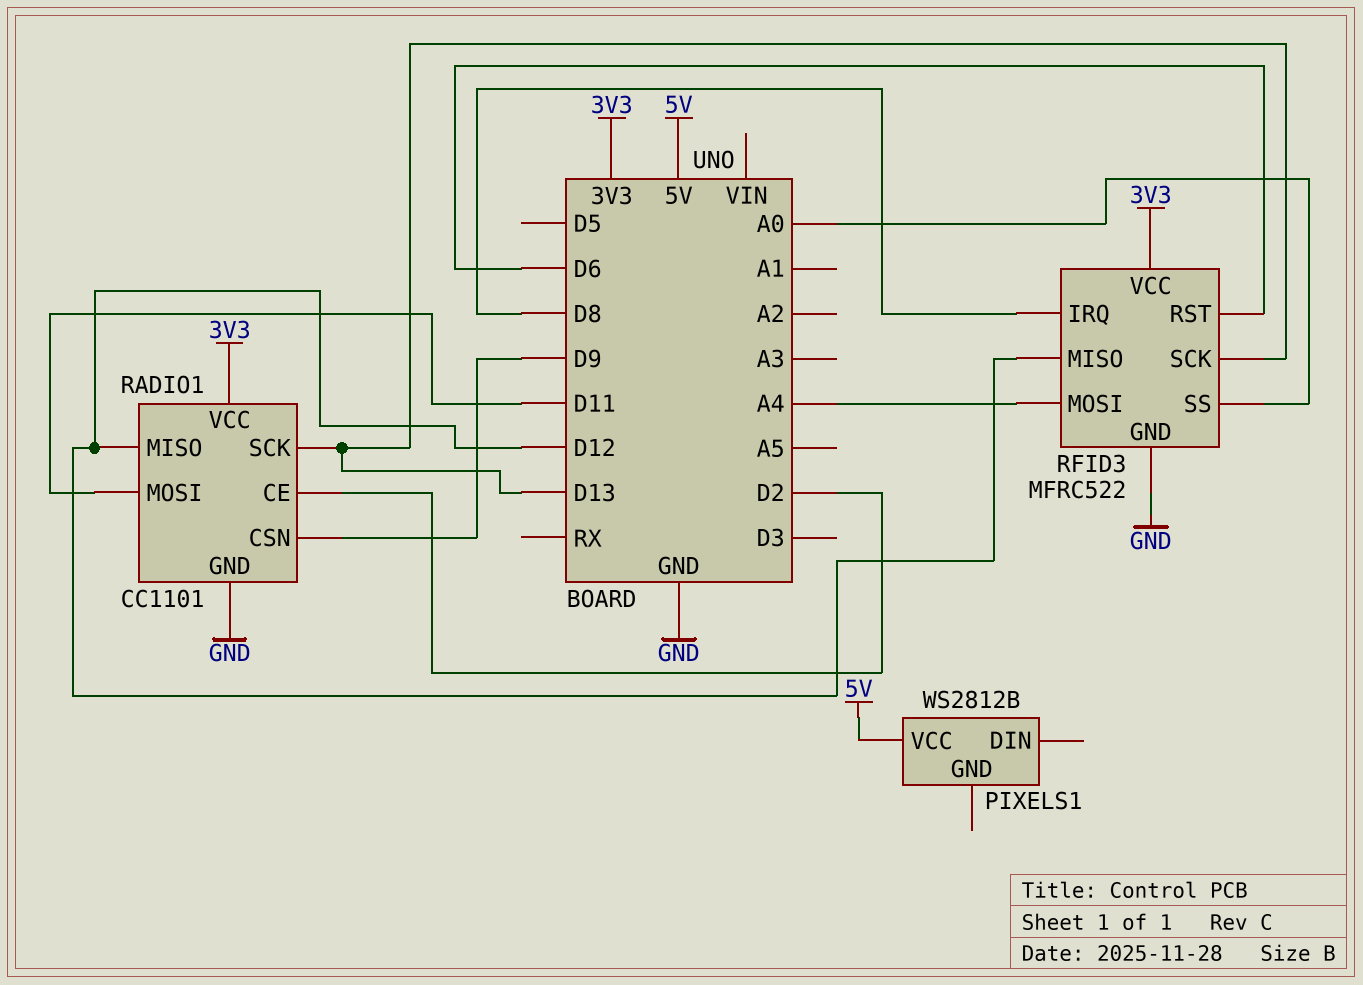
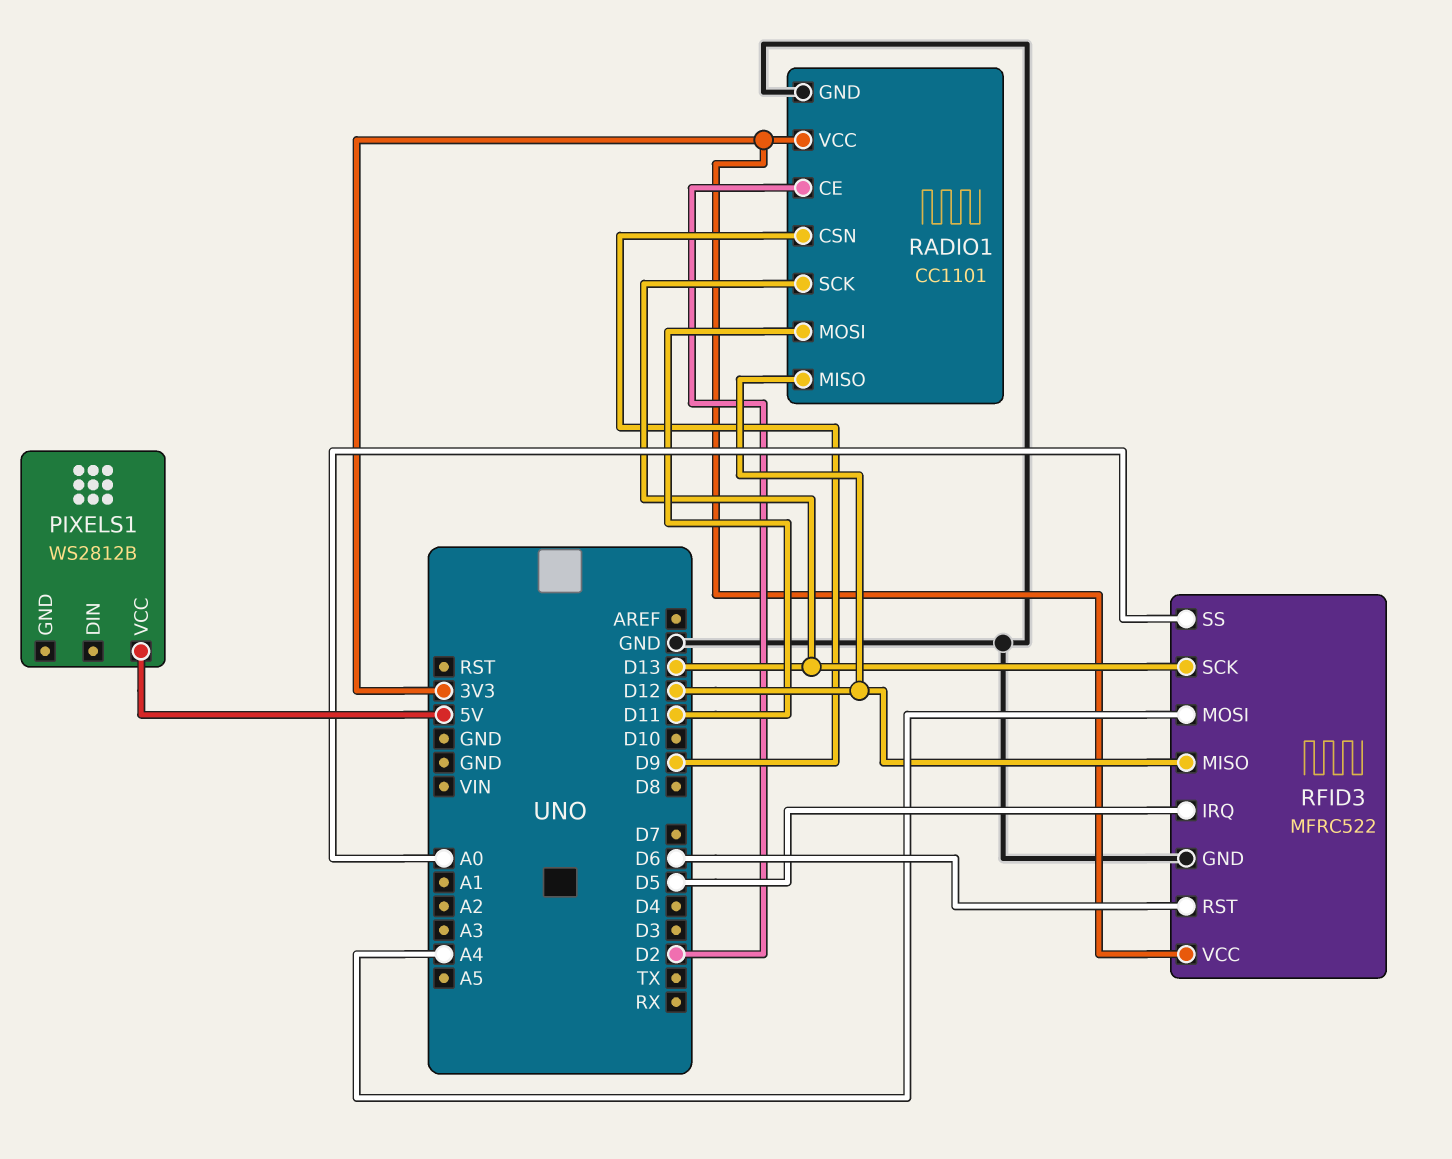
RFID3 pin IRQ: D8 -> D5

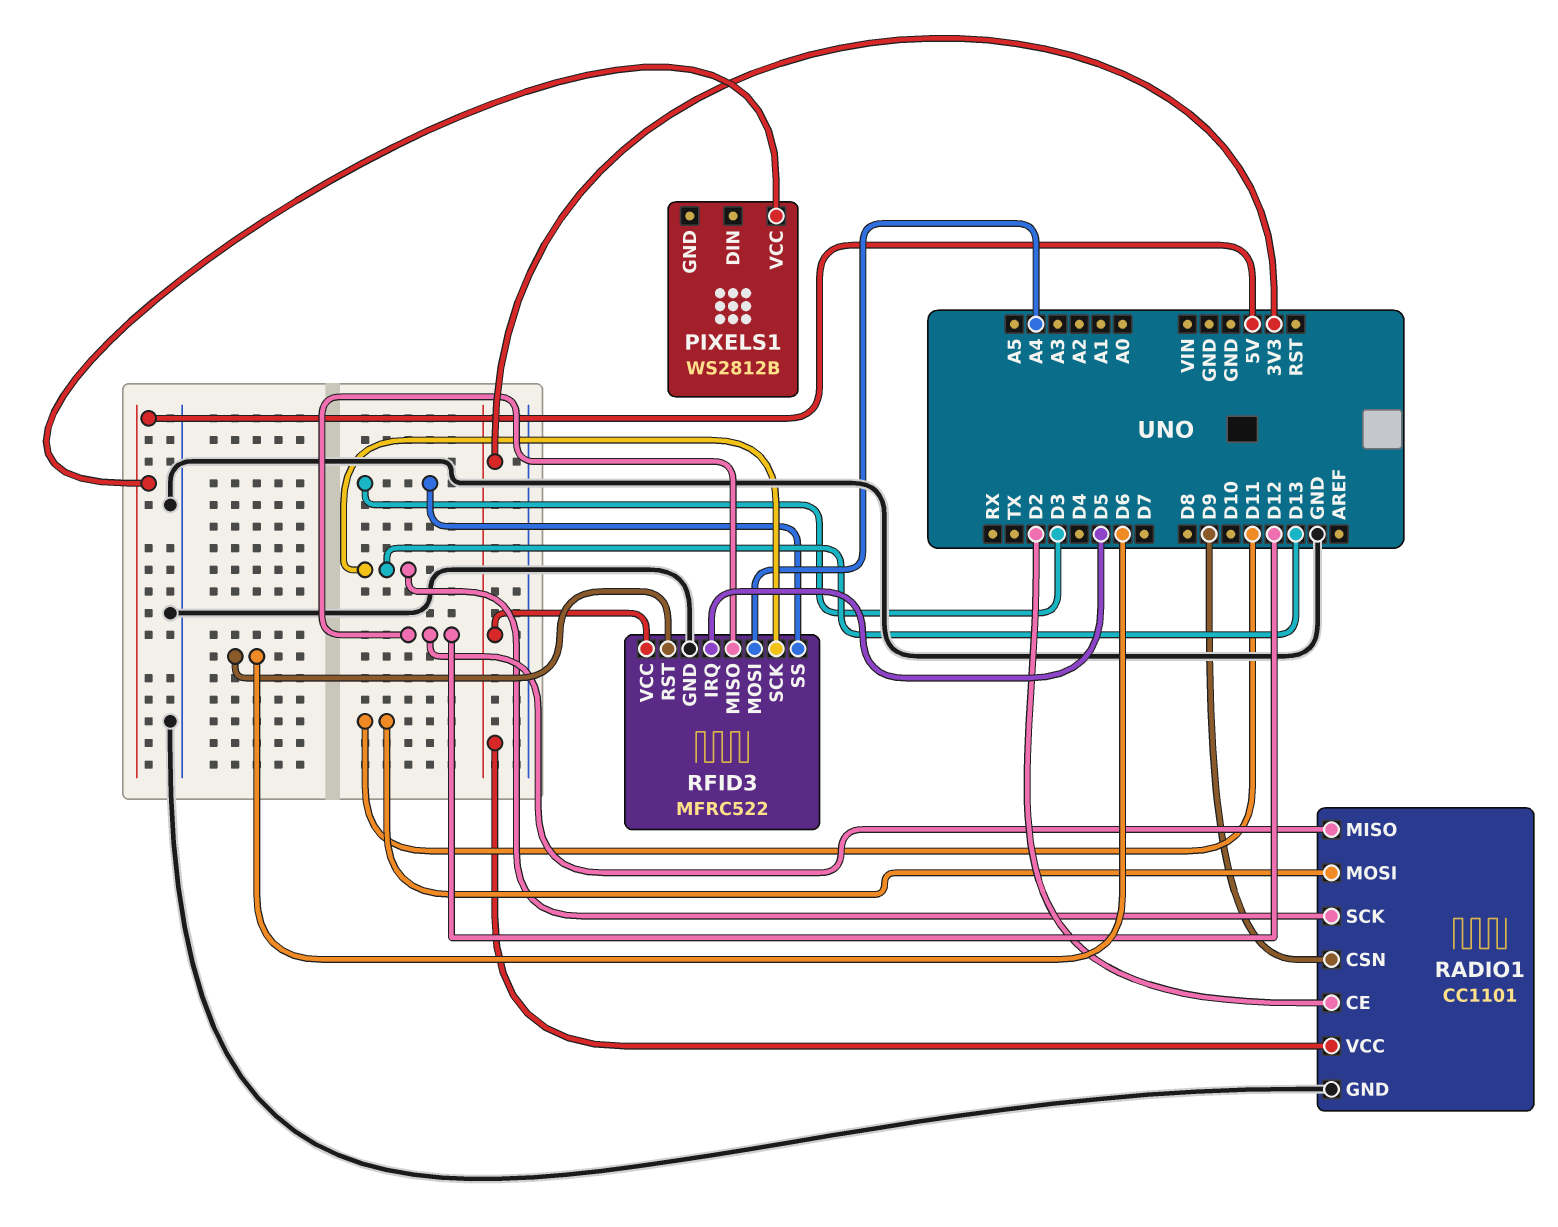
RFID3 pin SS: A0 -> D3

